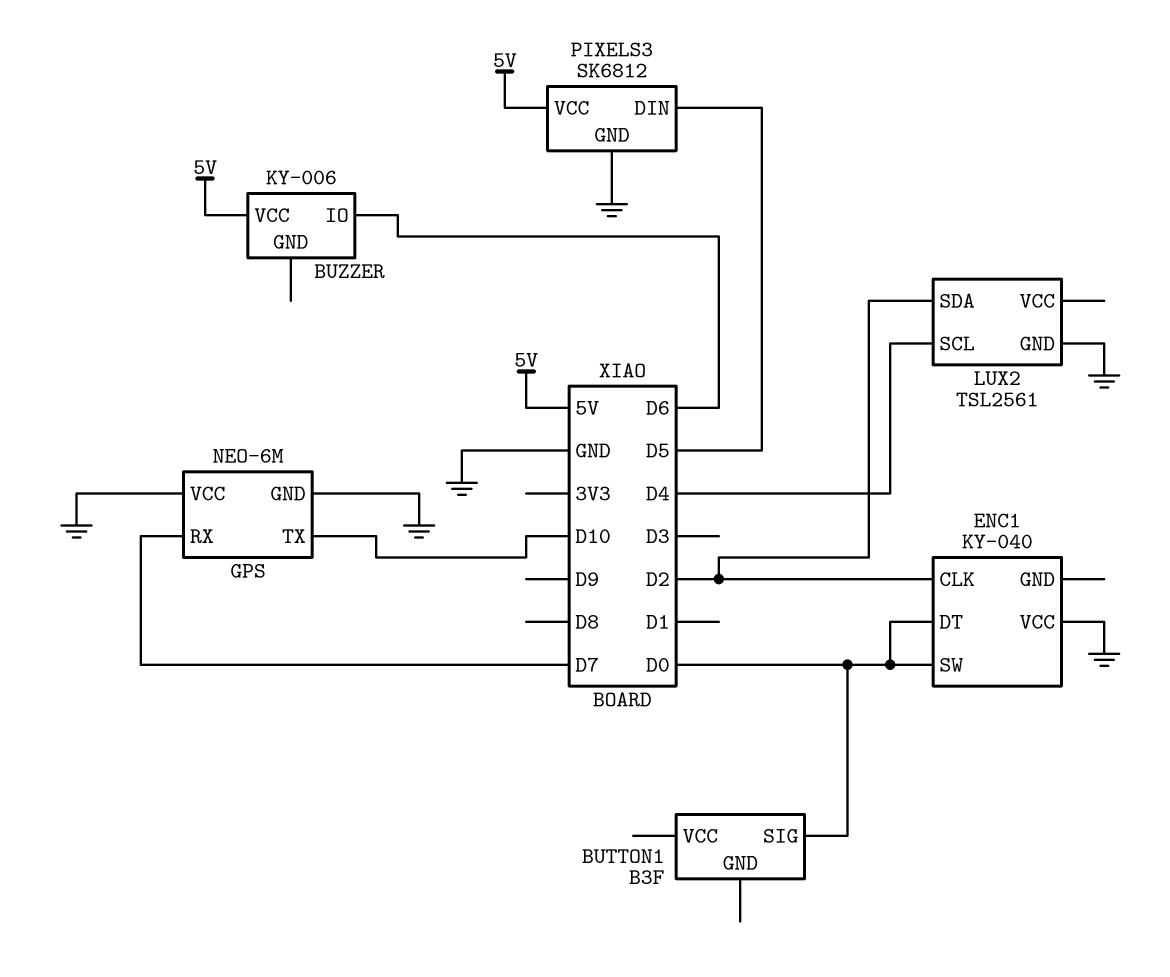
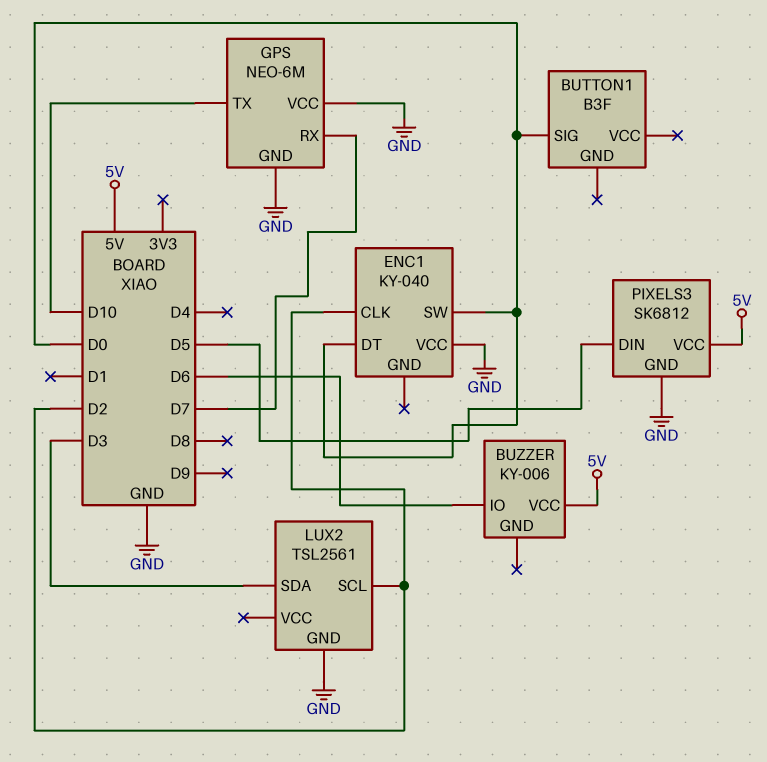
LUX2 pin SCL: D4 -> D2
LUX2 pin SDA: D2 -> D3

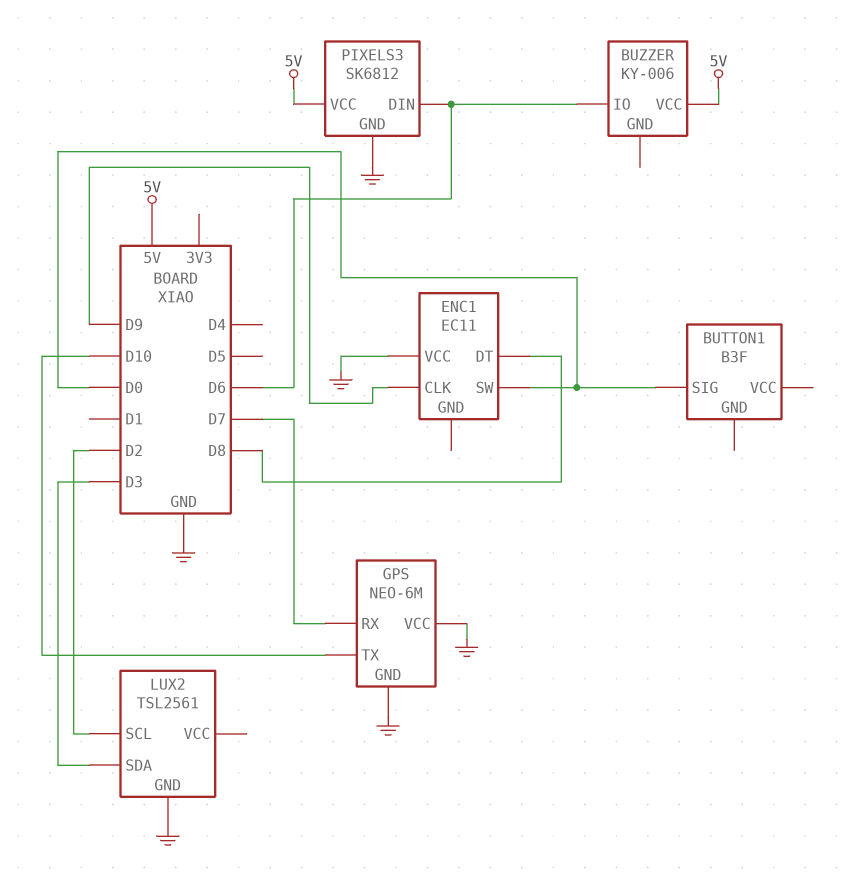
ENC1: KY-040 -> EC11
ENC1 pin CLK: D2 -> D9
ENC1 pin DT: D0 -> D8
PIXELS3 pin DIN: D5 -> D6

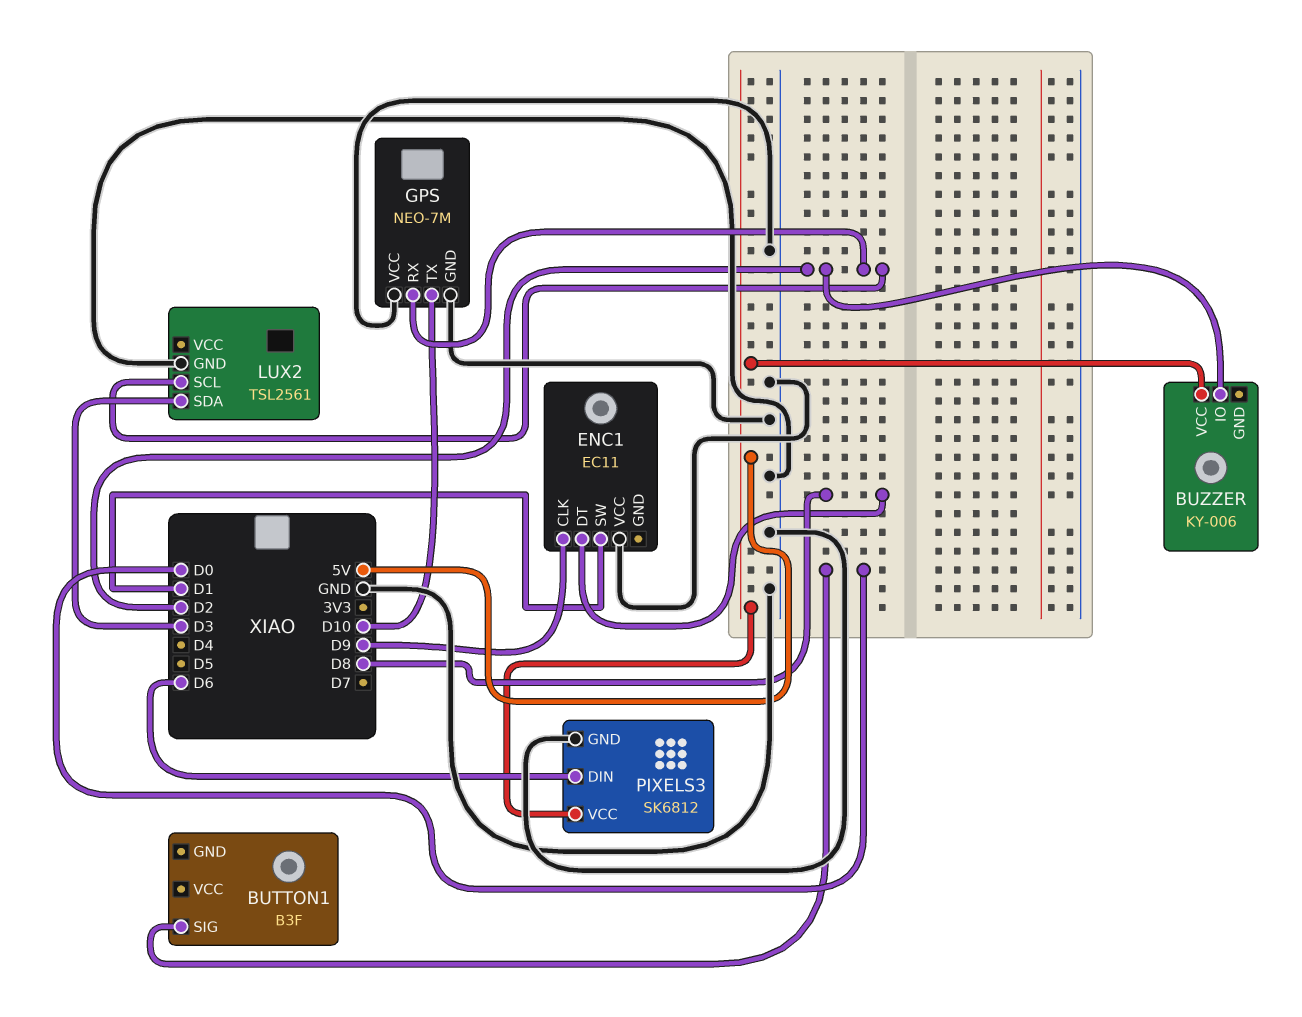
BUZZER pin IO: D6 -> D2
ENC1 pin SW: D0 -> D1
GPS: NEO-6M -> NEO-7M
GPS pin RX: D7 -> D2

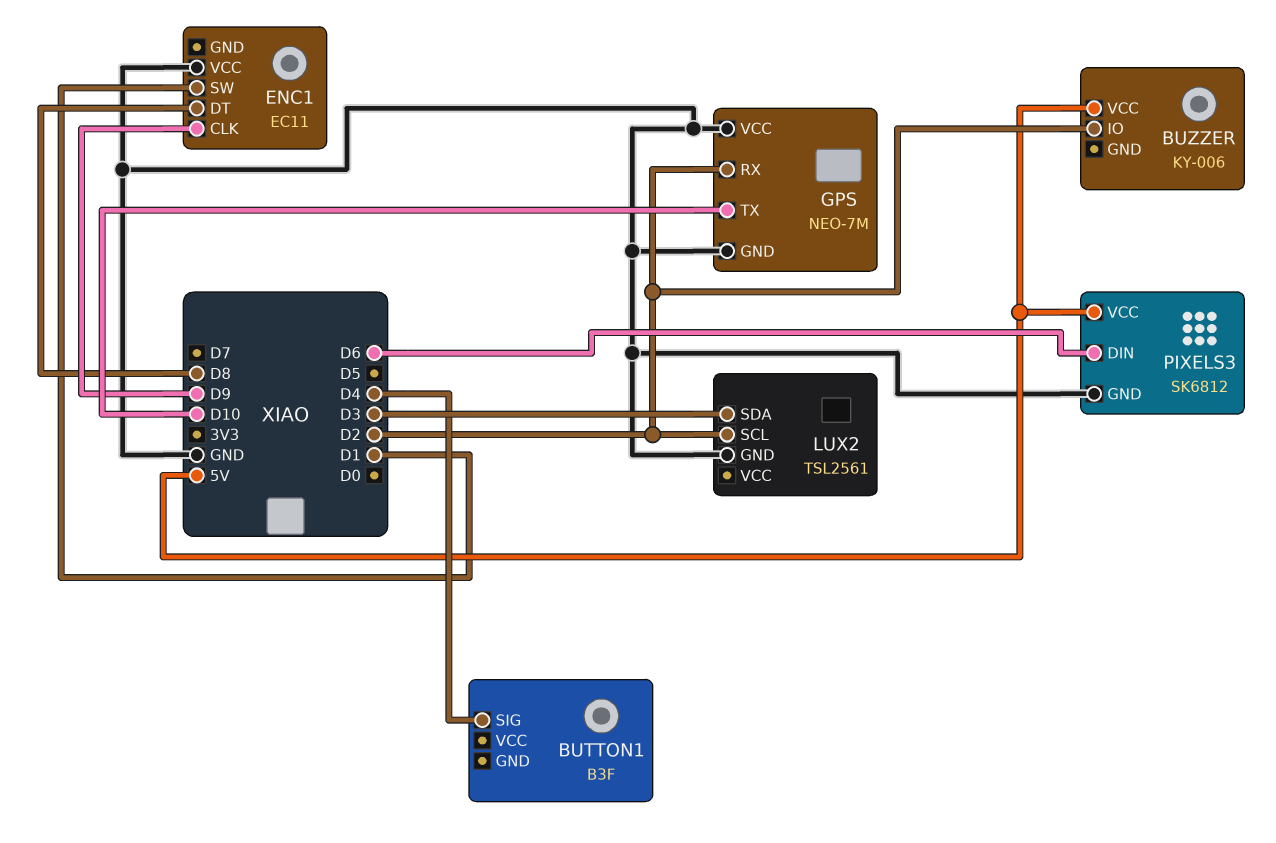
BUTTON1 pin SIG: D0 -> D4

